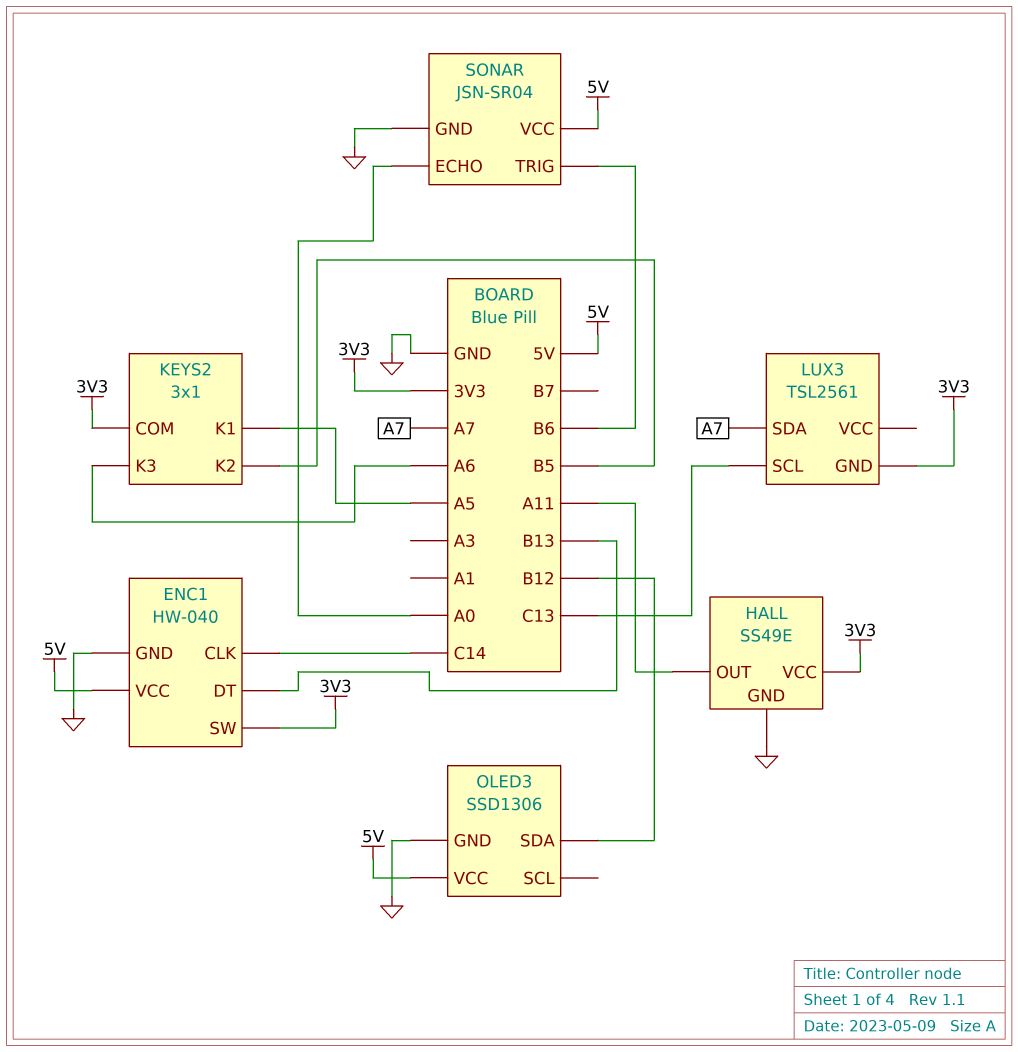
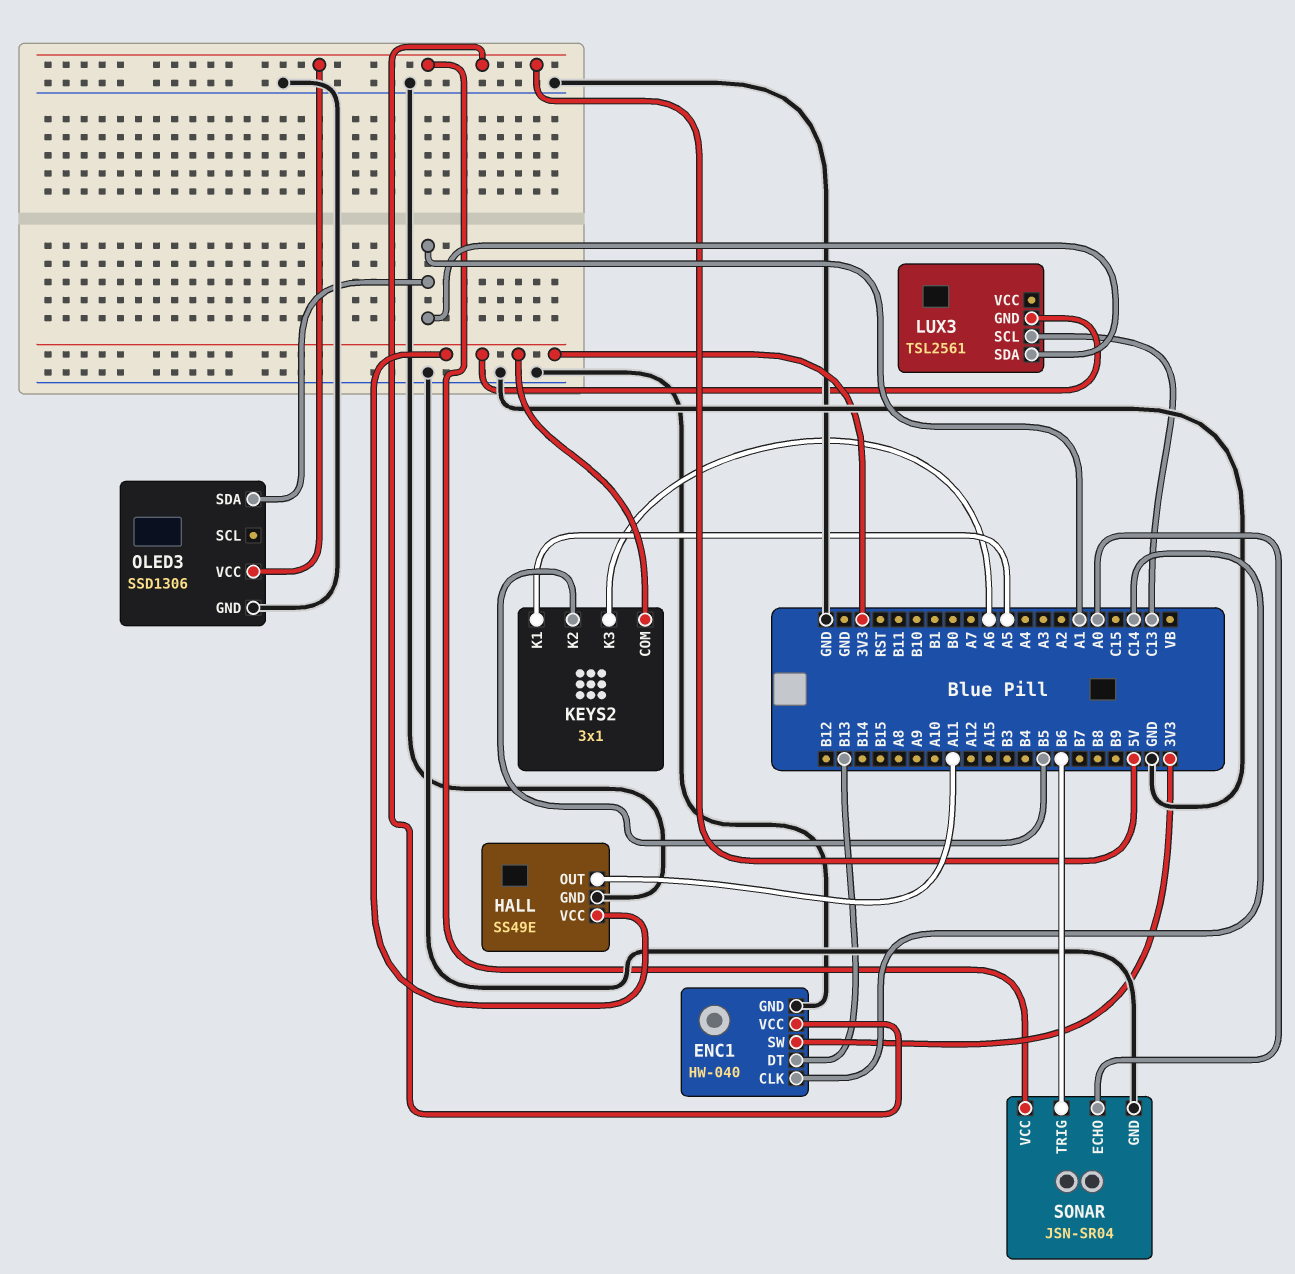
LUX3 pin SDA: A7 -> A1
OLED3 pin SDA: B12 -> A1

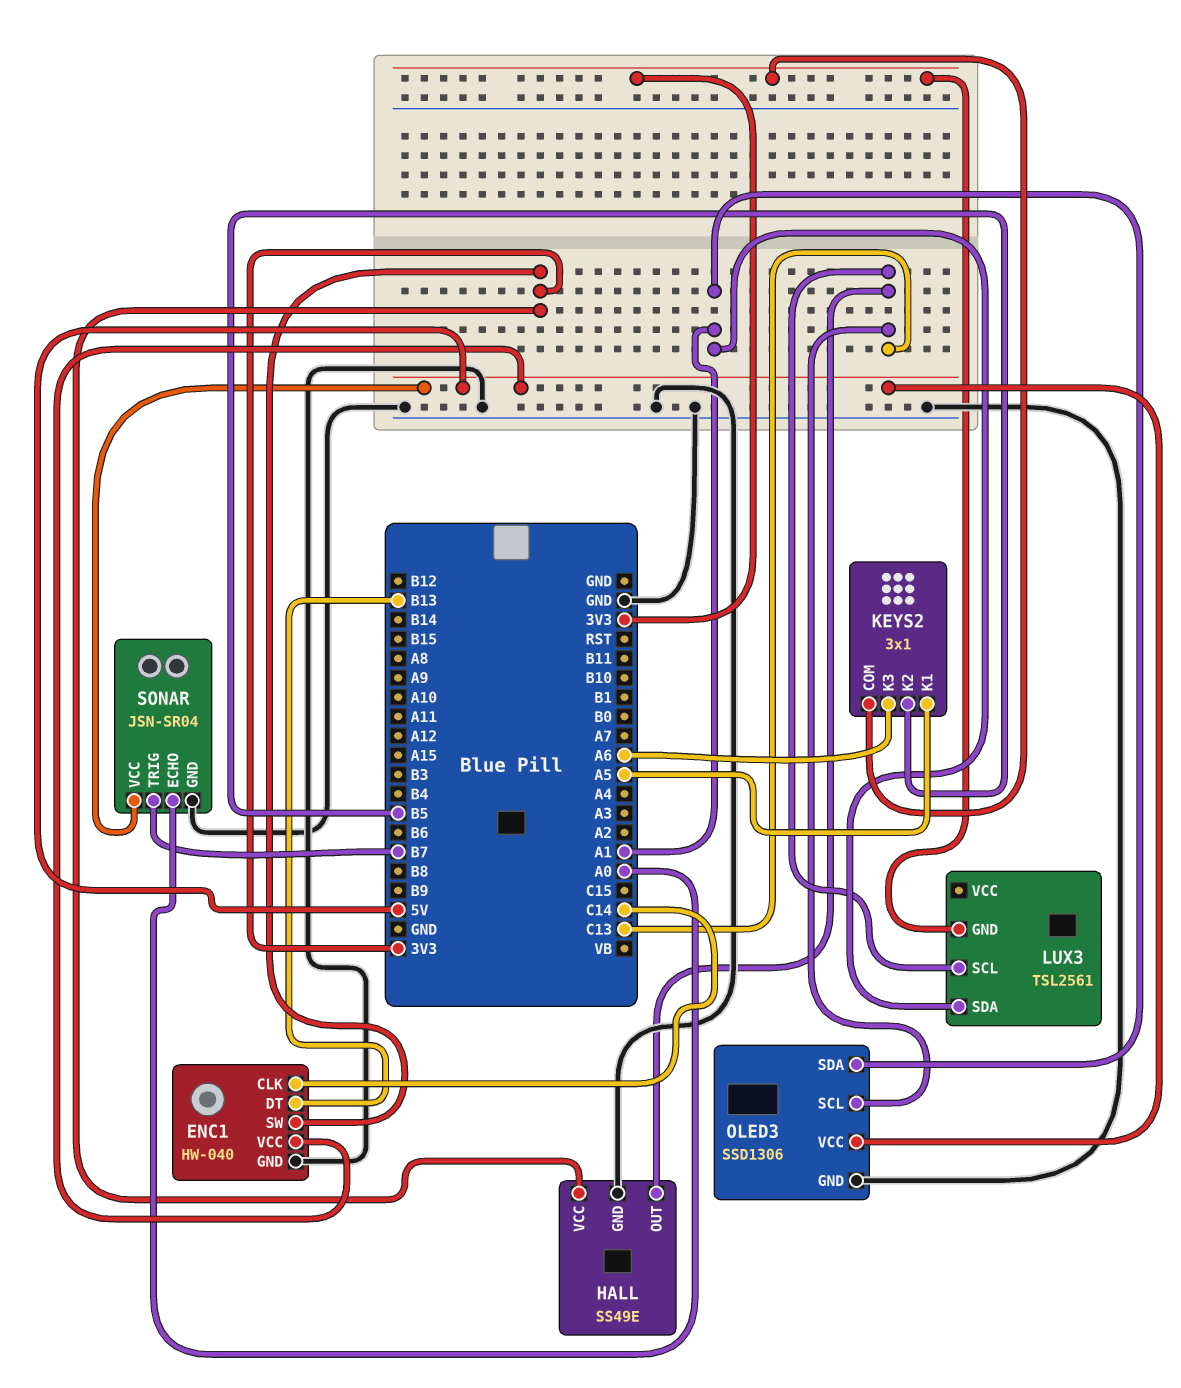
HALL pin OUT: A11 -> C13
OLED3 pin SCL: none -> C13
SONAR pin TRIG: B6 -> B7

